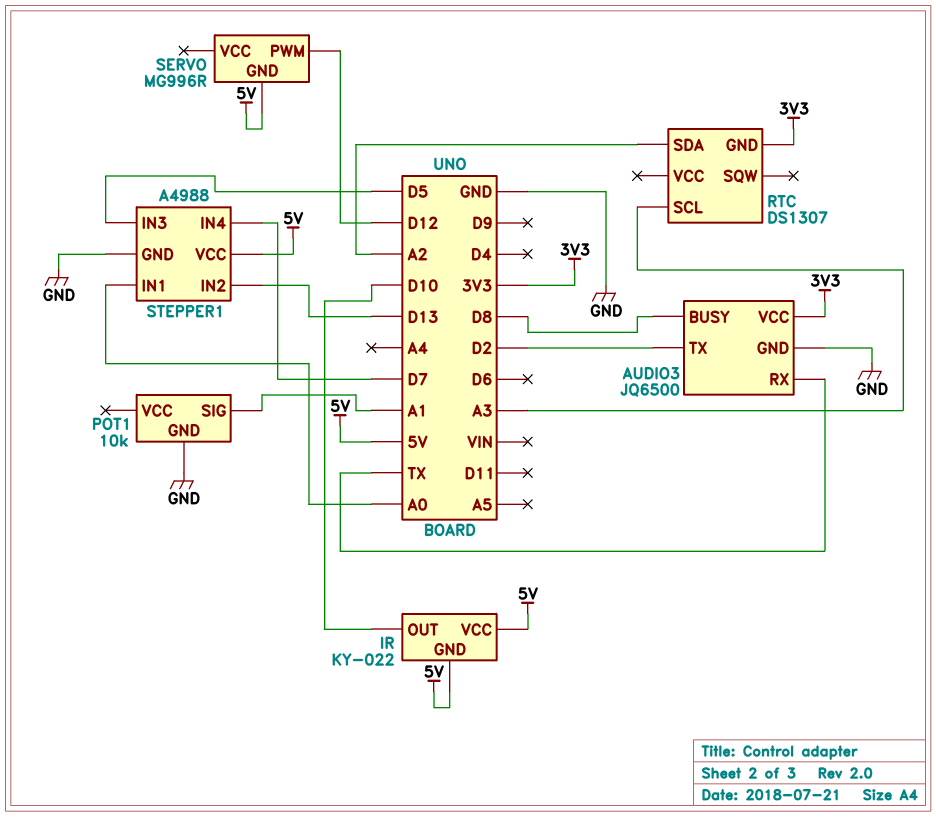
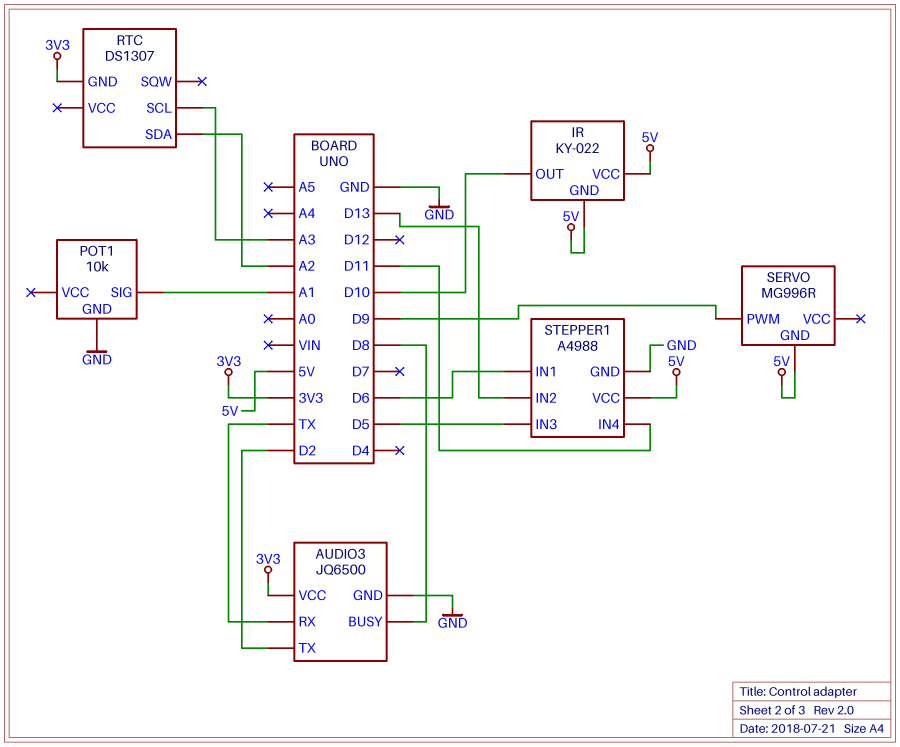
SERVO pin PWM: D12 -> D9
STEPPER1 pin IN1: A0 -> D6
STEPPER1 pin IN4: D7 -> D11

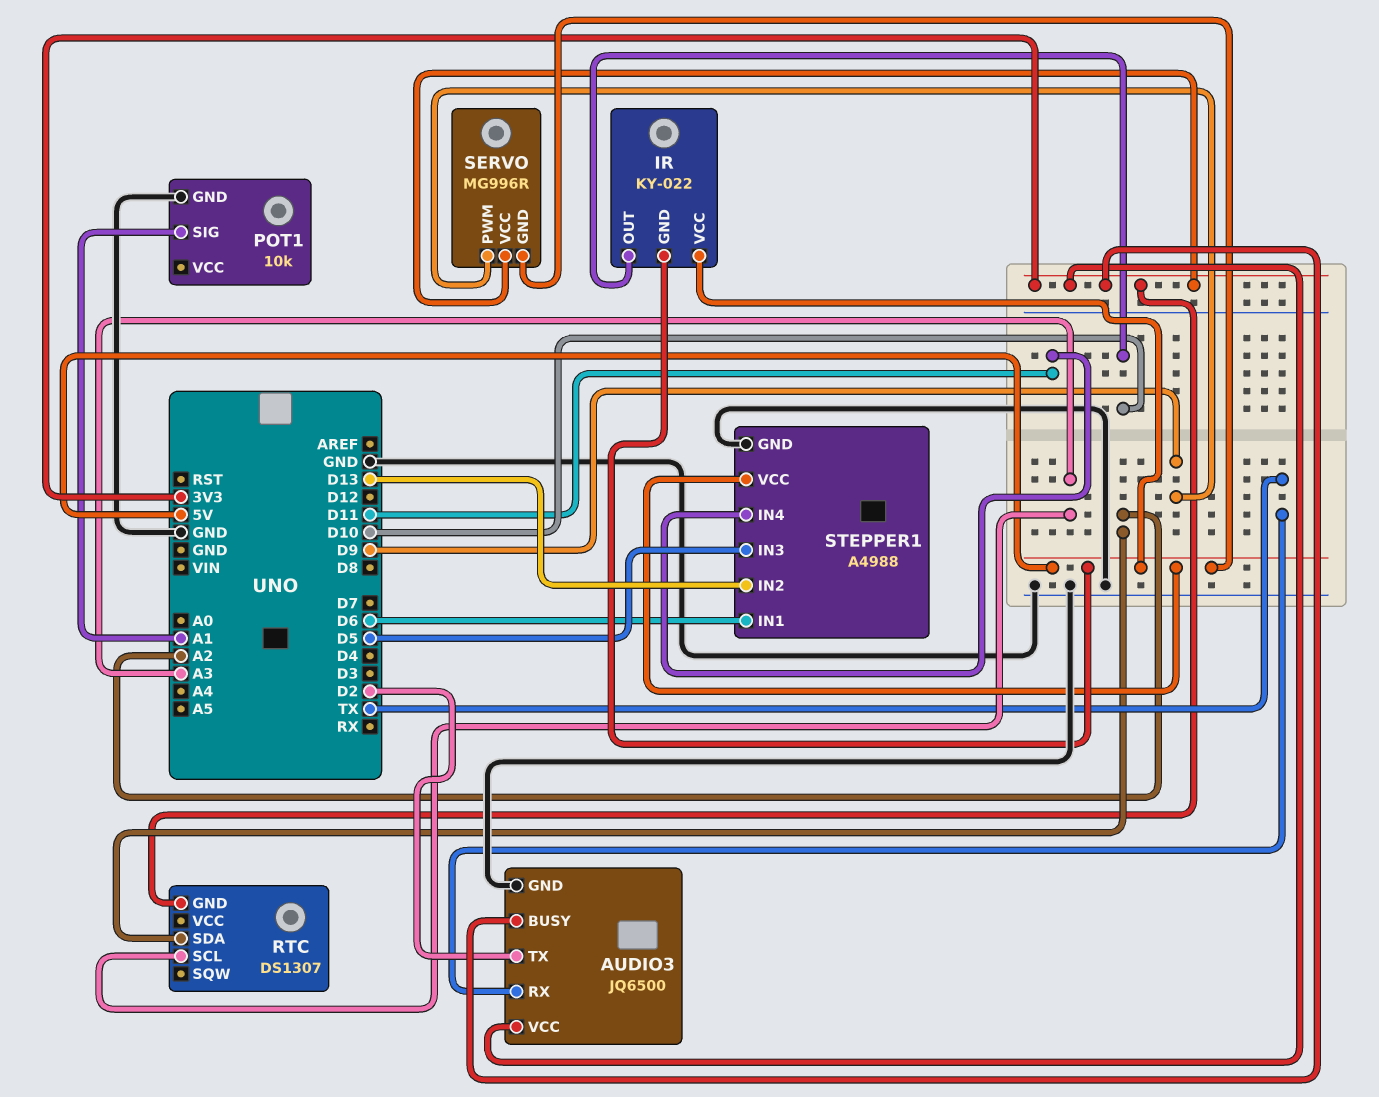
AUDIO3 pin BUSY: D8 -> 3V3
SERVO pin VCC: none -> 3V3

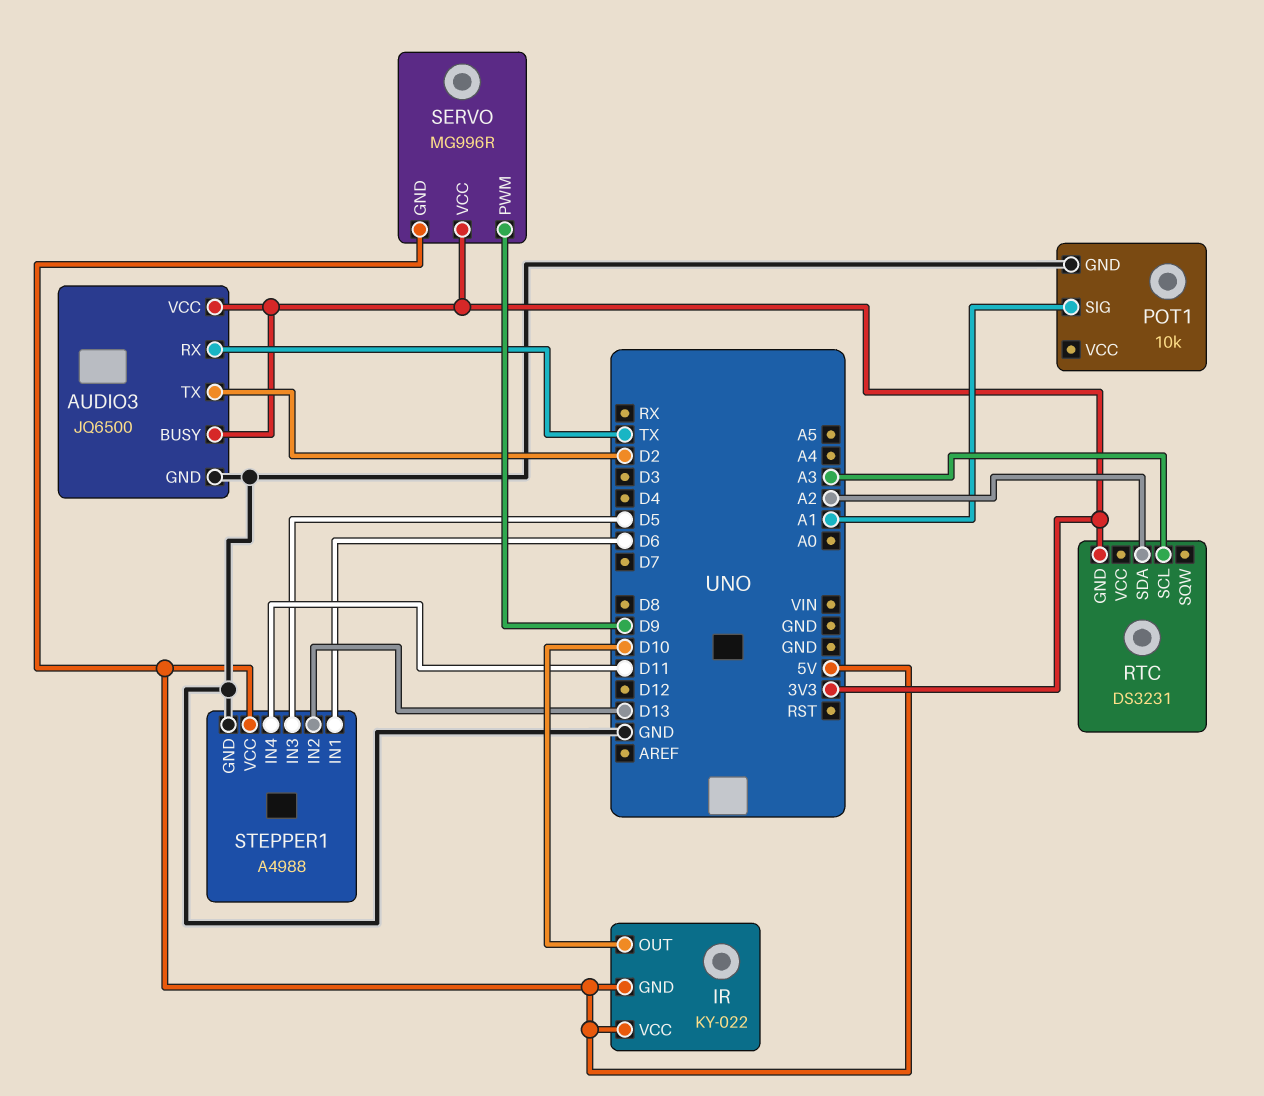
RTC: DS1307 -> DS3231

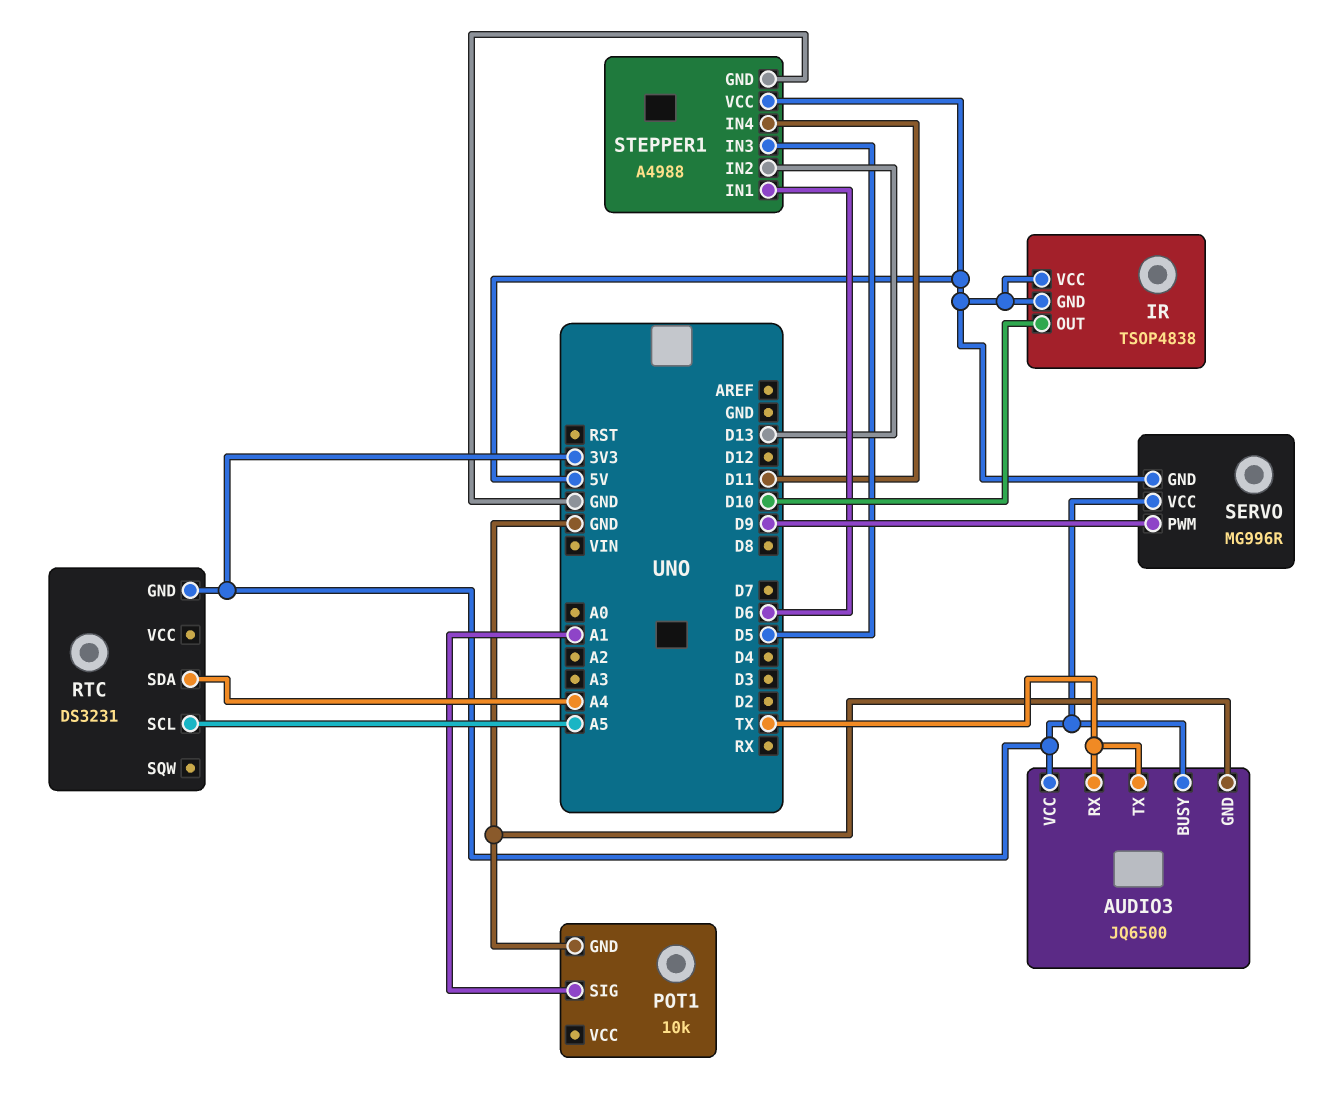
AUDIO3 pin TX: D2 -> TX
IR: KY-022 -> TSOP4838
RTC pin SCL: A3 -> A5
RTC pin SDA: A2 -> A4

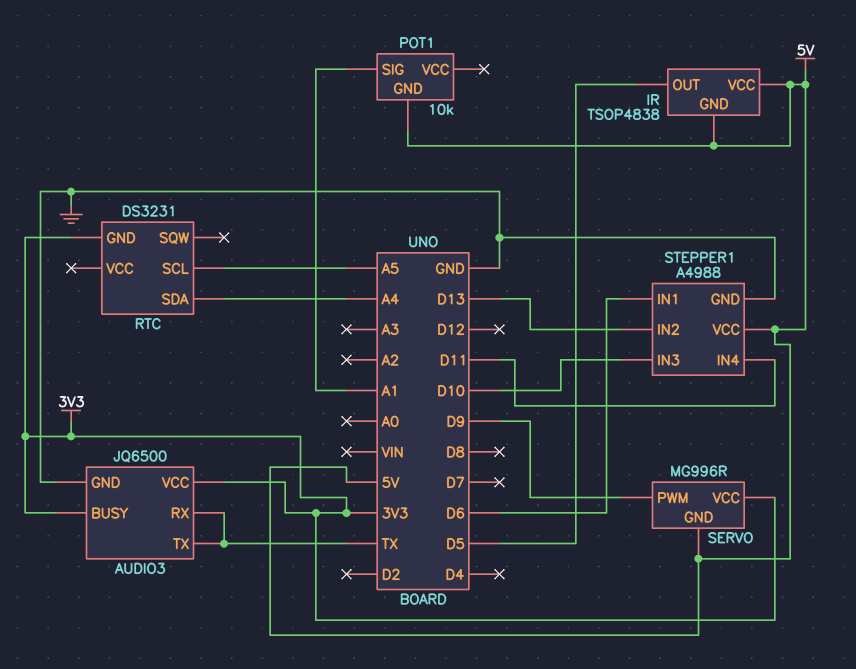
IR pin OUT: D10 -> D5
POT1 pin GND: GND -> 5V
STEPPER1 pin IN3: D5 -> D10

